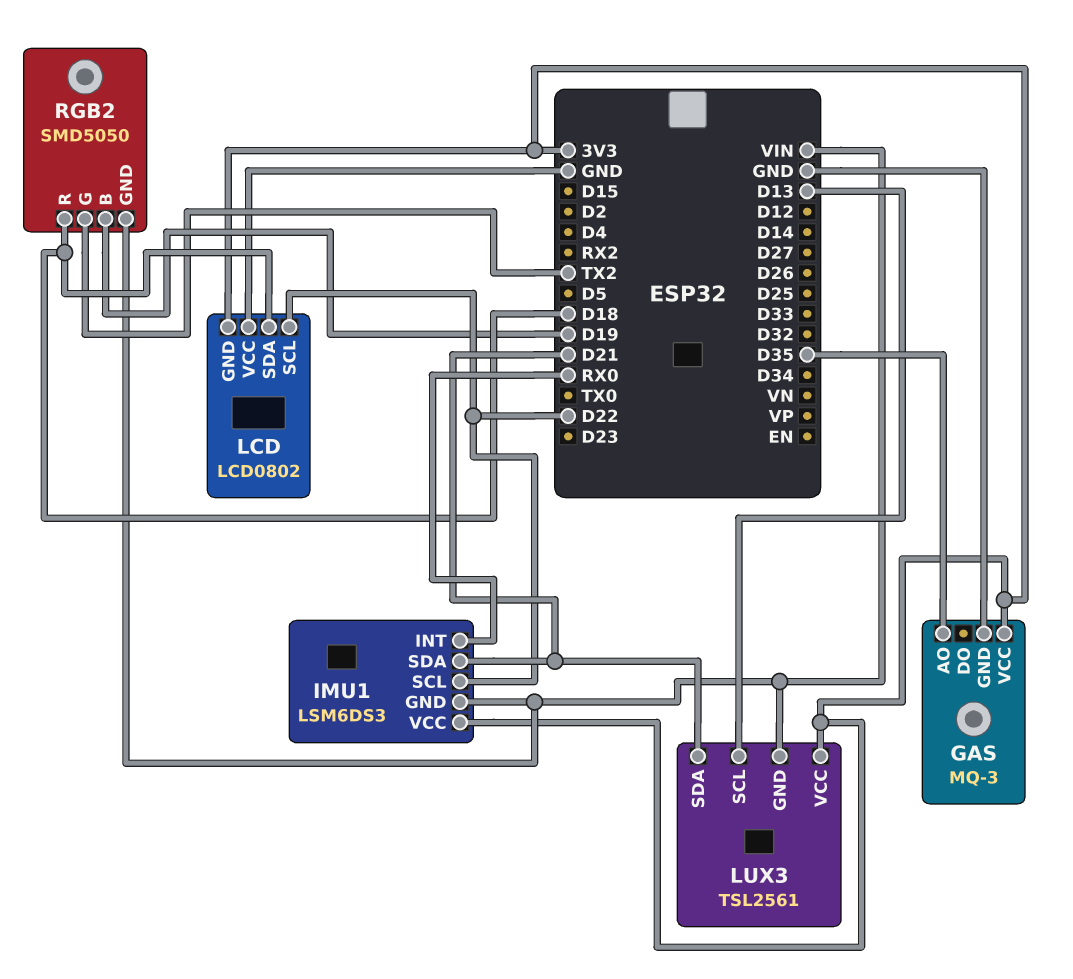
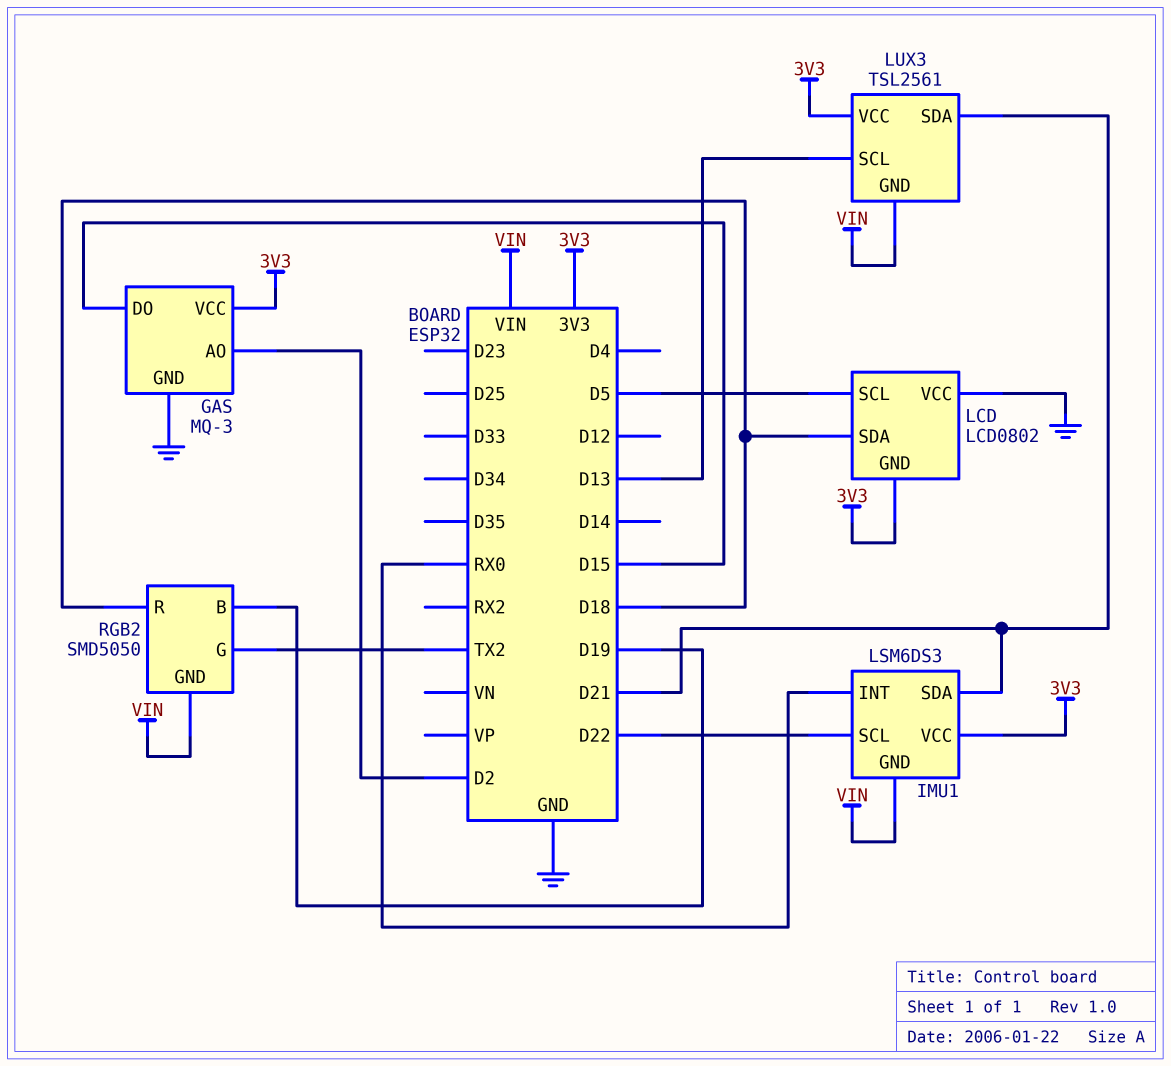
GAS pin AO: D35 -> D2
GAS pin DO: none -> D15
LCD pin SCL: D22 -> D5

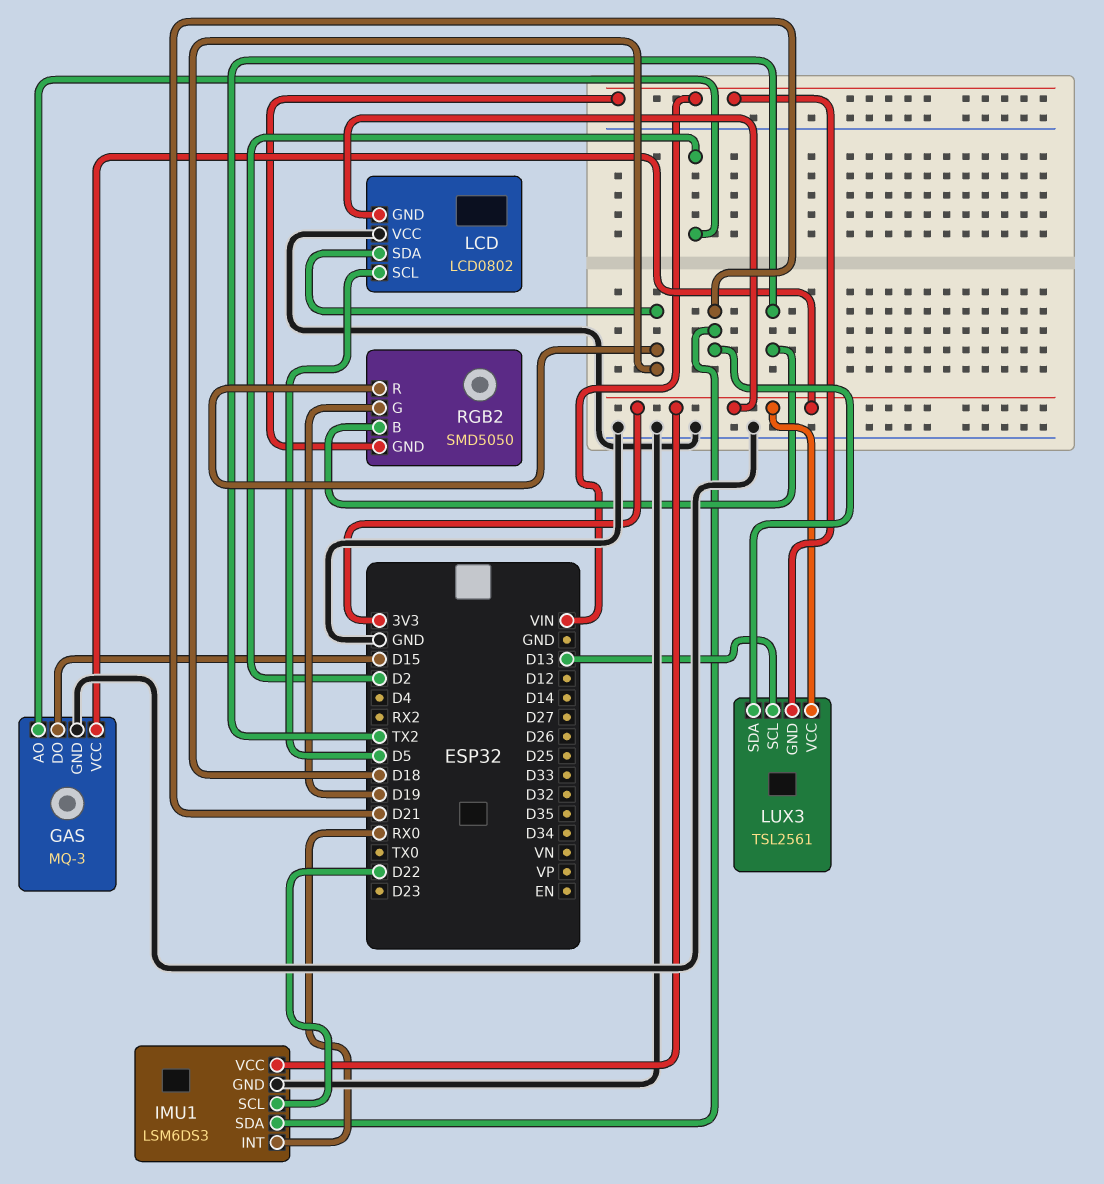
IMU1 pin GND: VIN -> GND
RGB2 pin B: D19 -> TX2
RGB2 pin G: TX2 -> D19

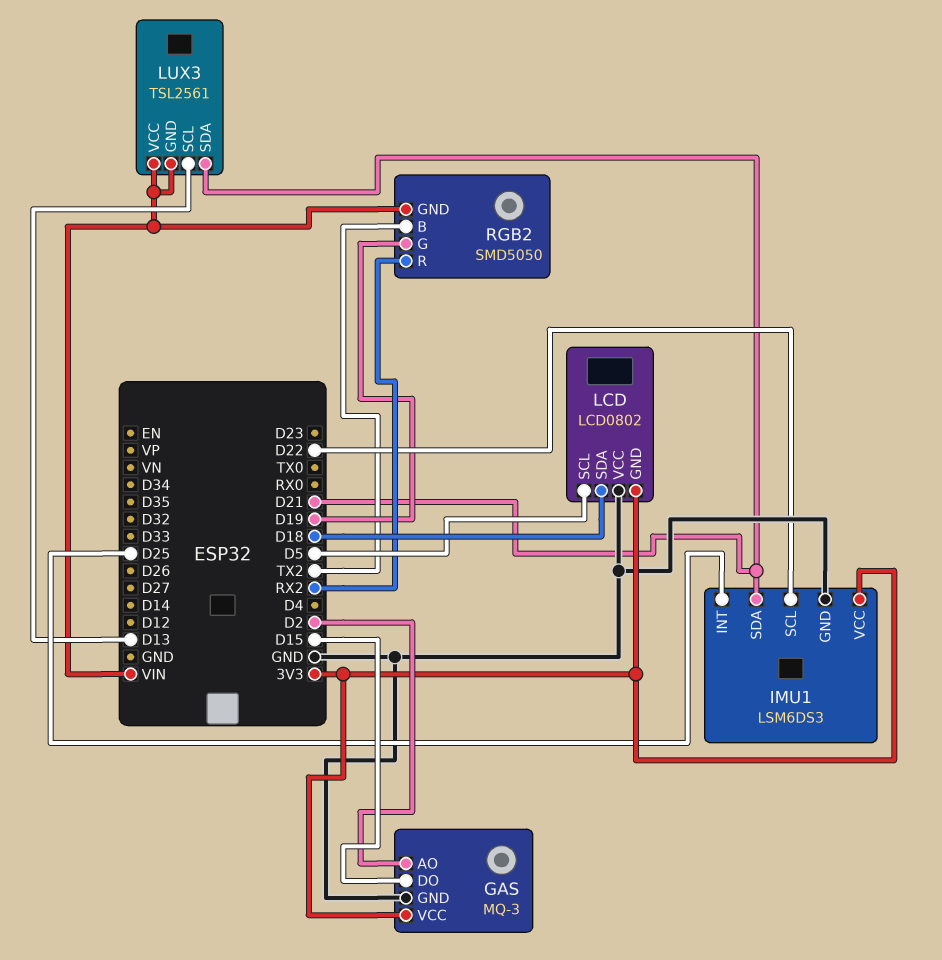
IMU1 pin INT: RX0 -> D25
LUX3 pin VCC: 3V3 -> VIN
RGB2 pin R: D18 -> RX2

